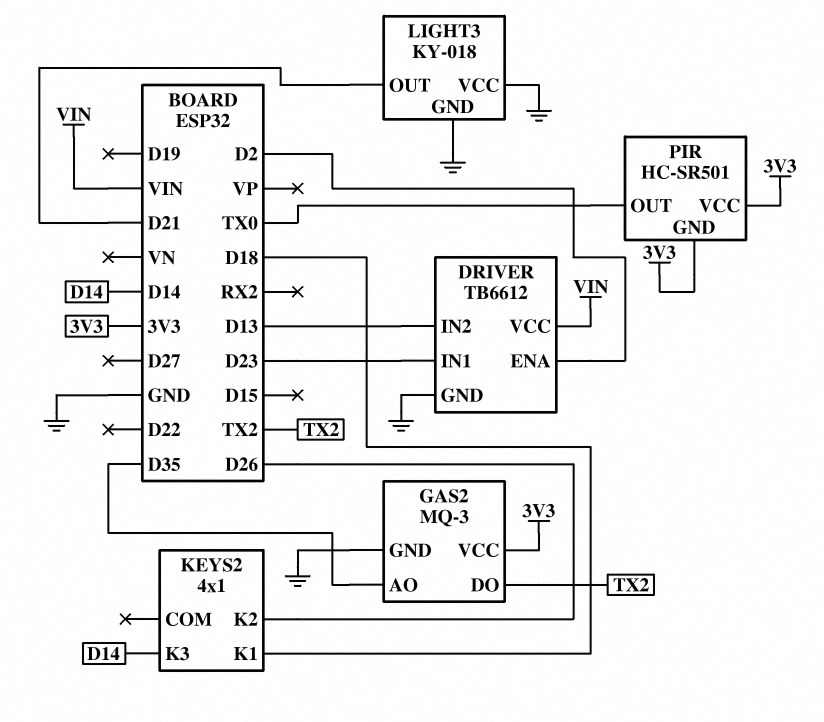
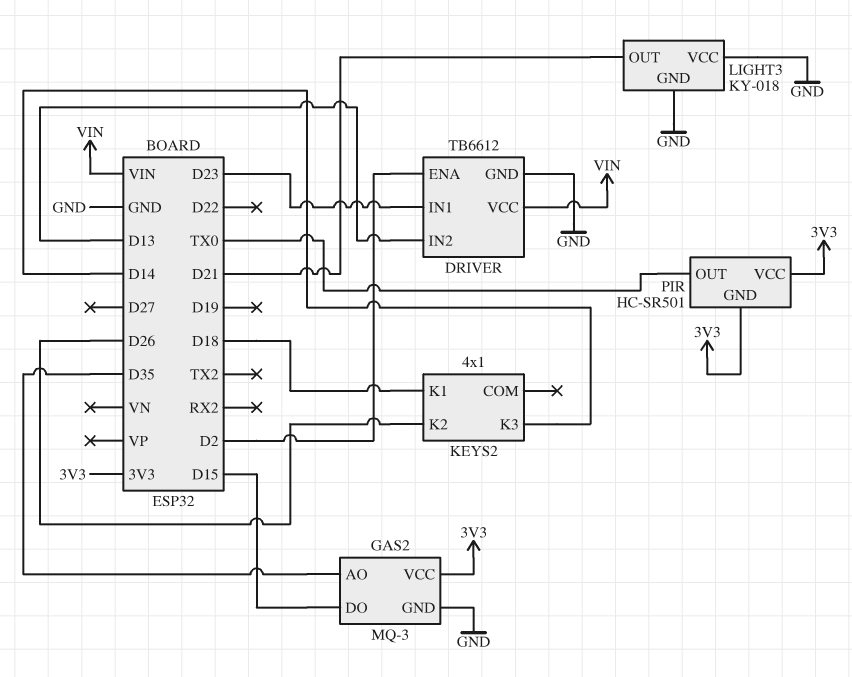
GAS2 pin DO: TX2 -> D15

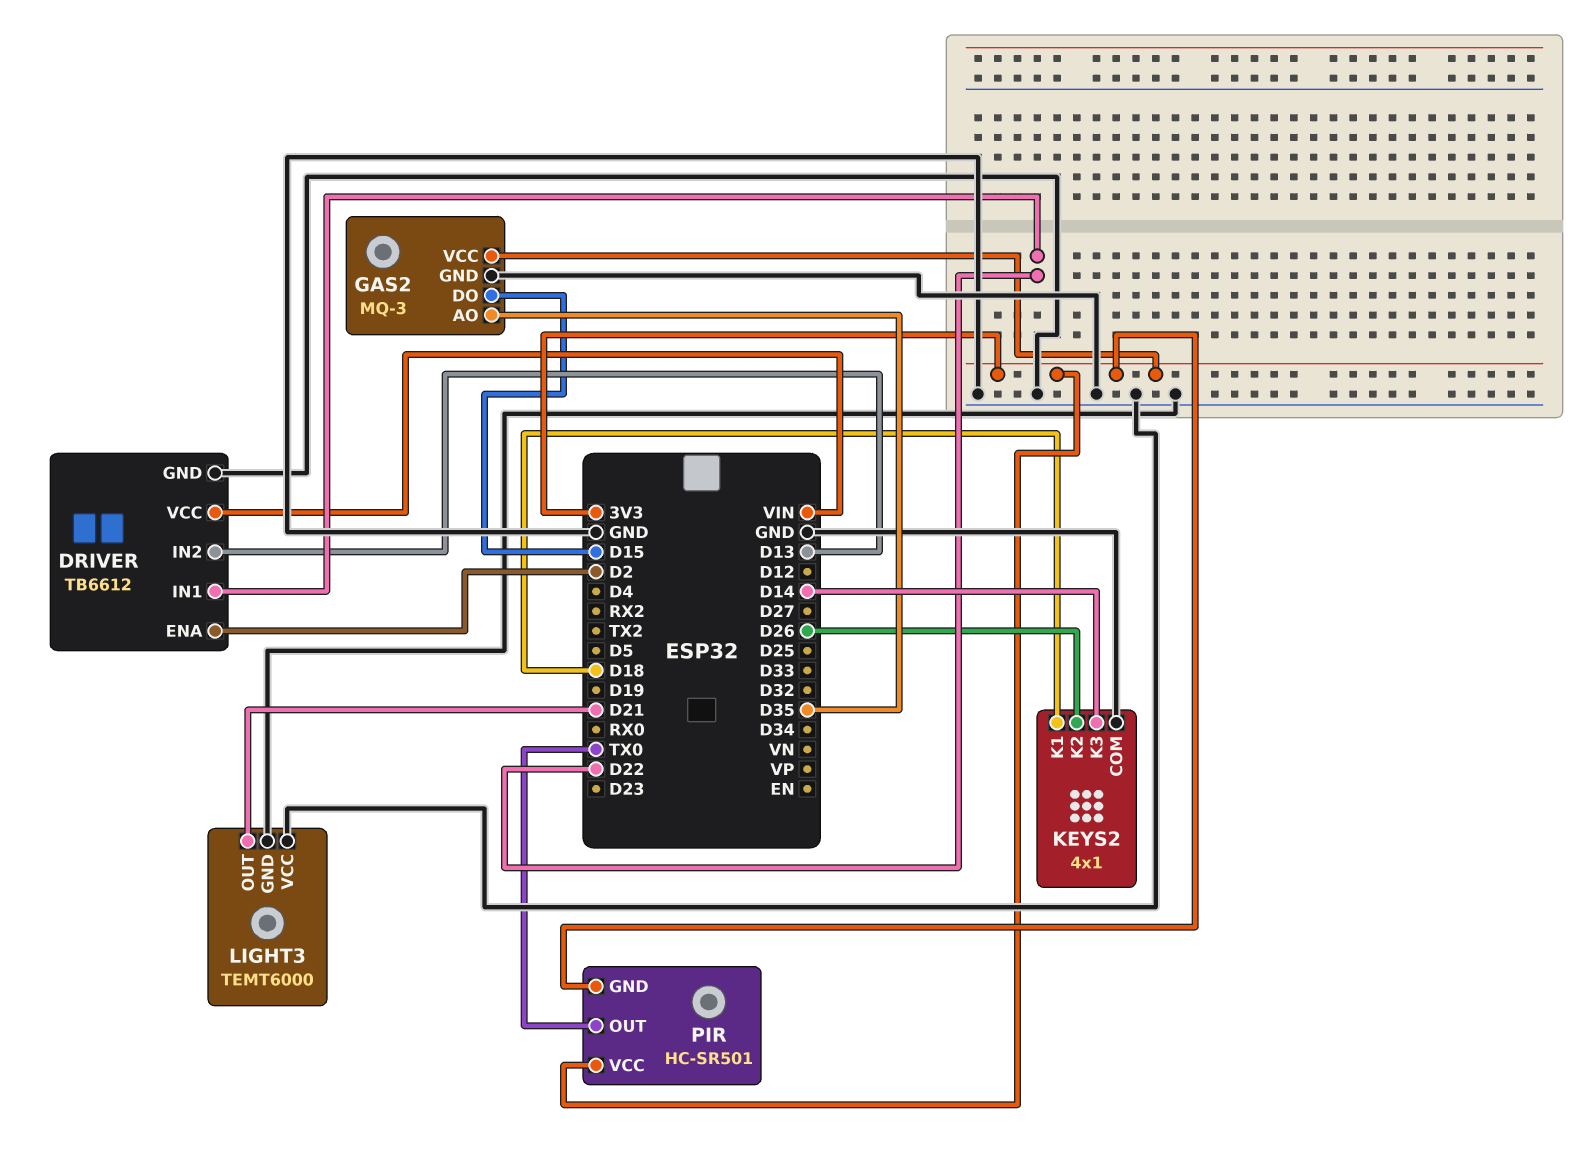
DRIVER pin IN1: D23 -> D22
KEYS2 pin COM: none -> GND
LIGHT3: KY-018 -> TEMT6000

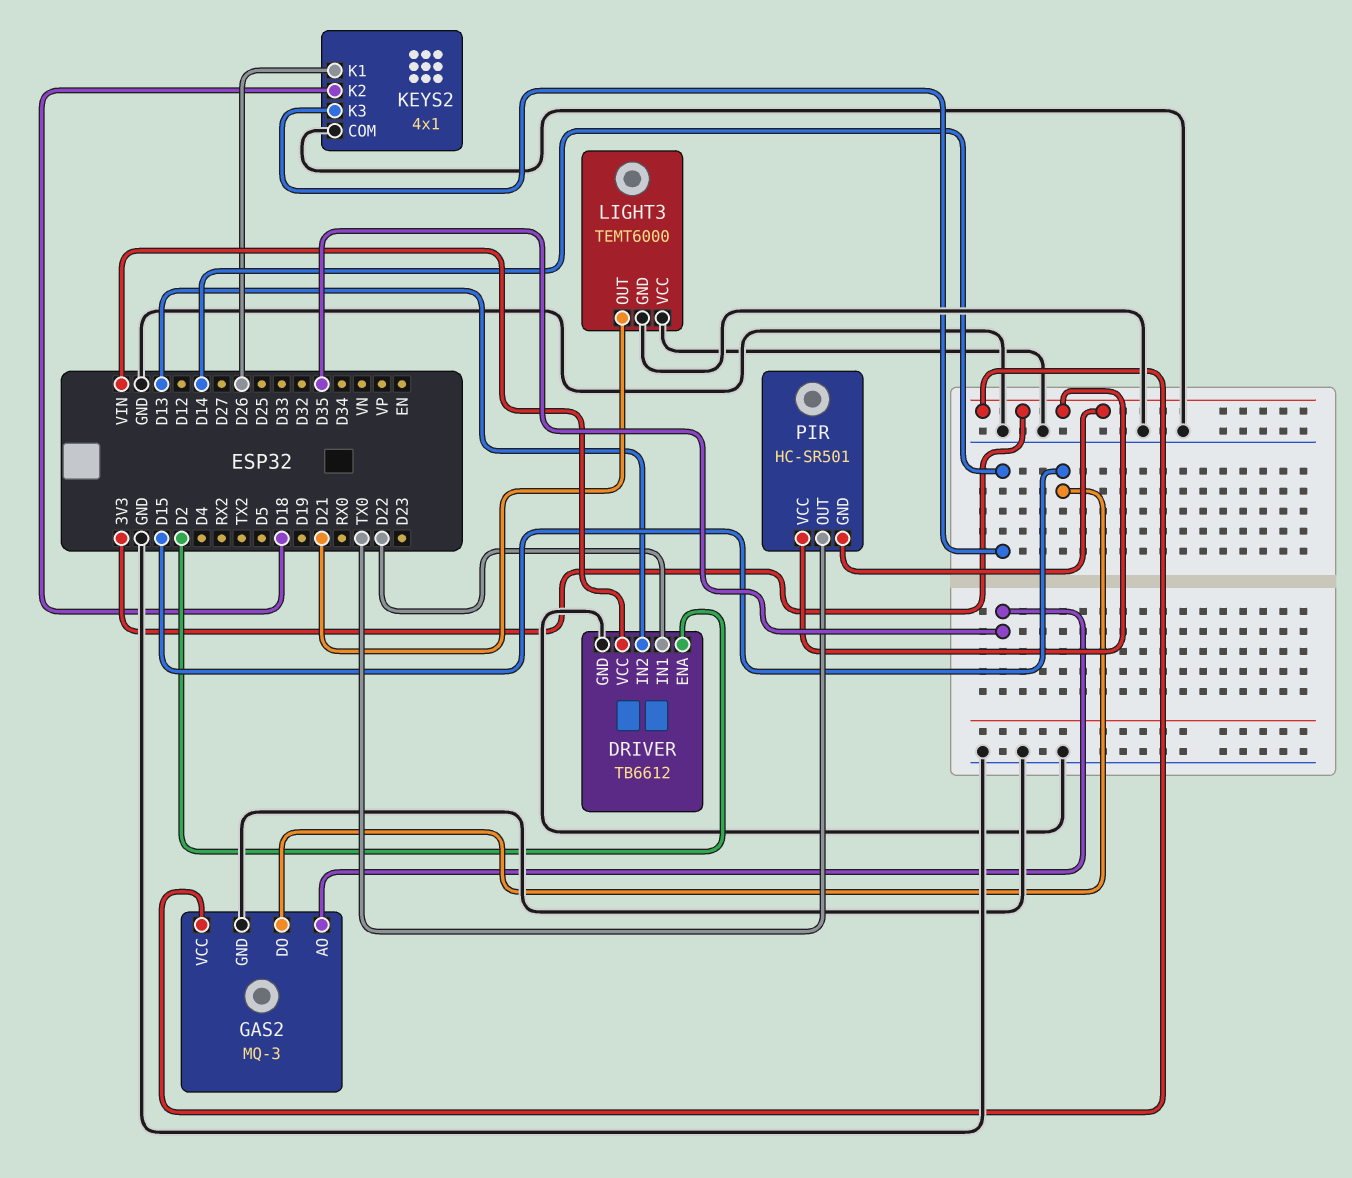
KEYS2 pin K1: D18 -> D26
KEYS2 pin K2: D26 -> D18

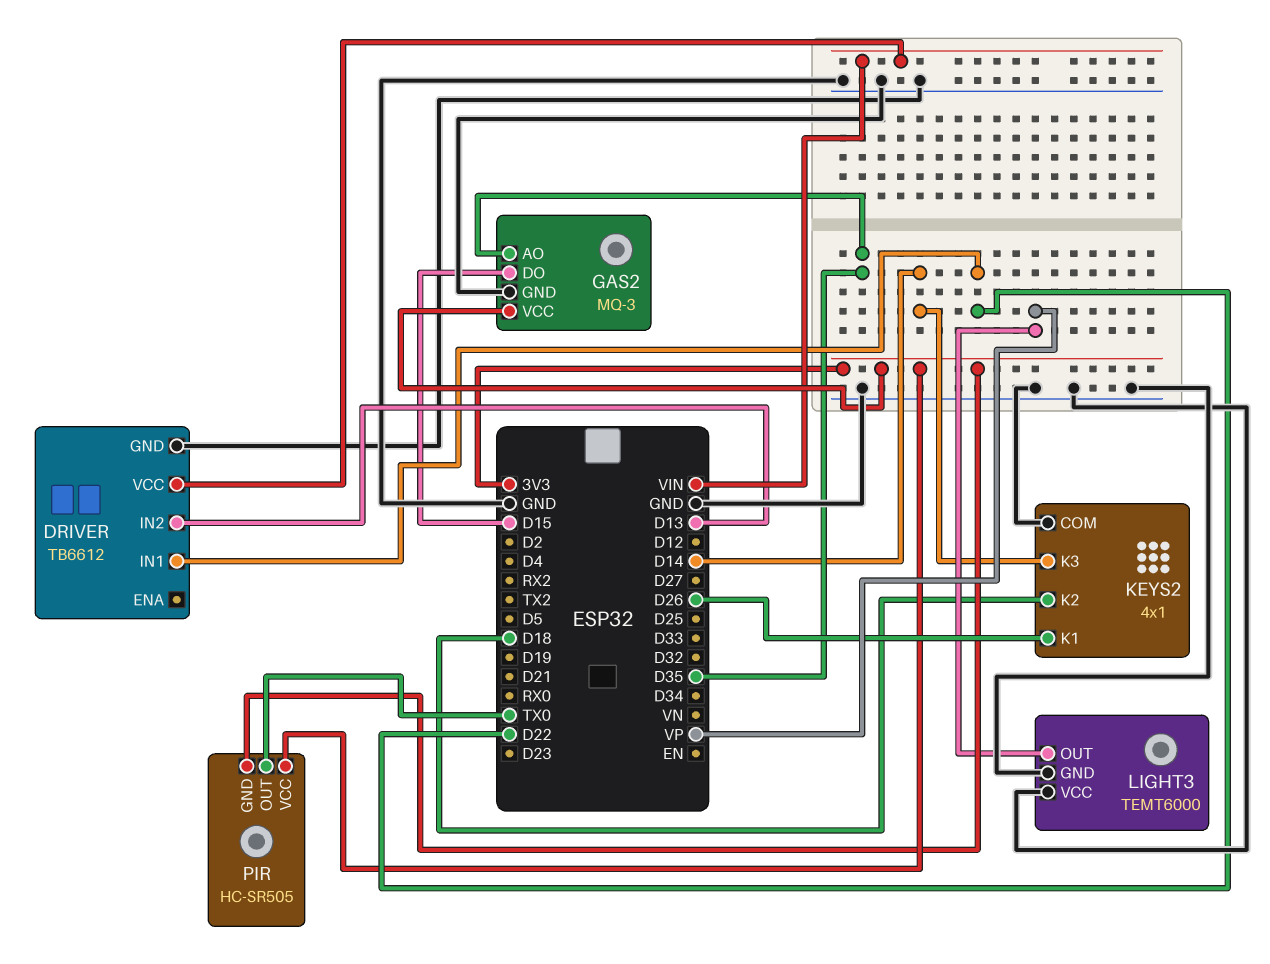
DRIVER pin ENA: D2 -> none
LIGHT3 pin OUT: D21 -> VP
PIR: HC-SR501 -> HC-SR505

